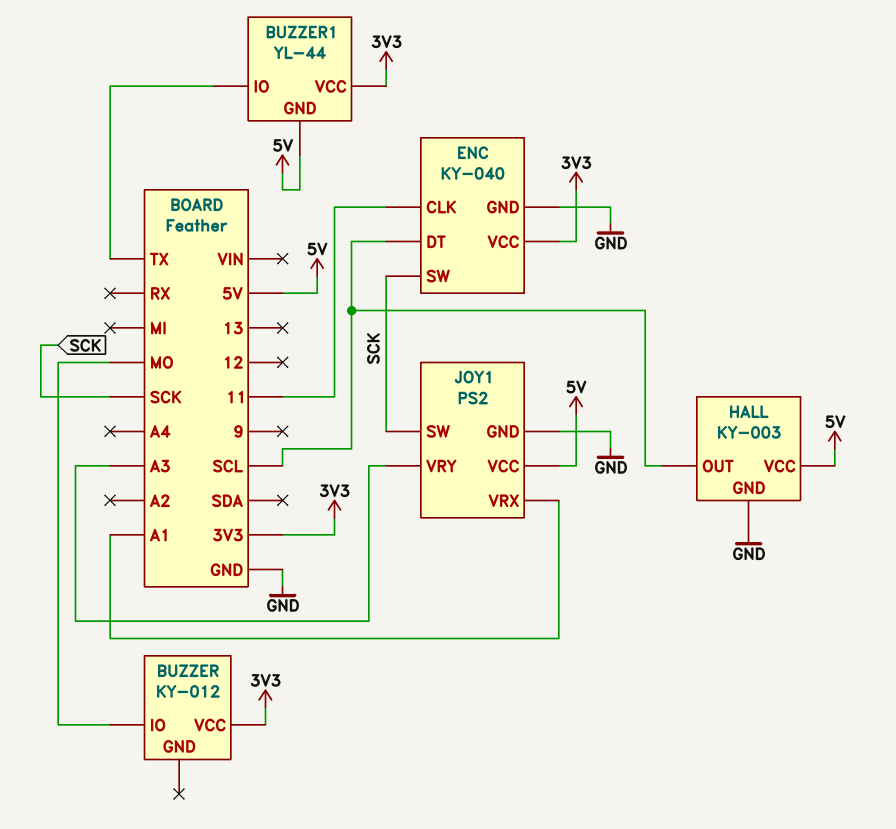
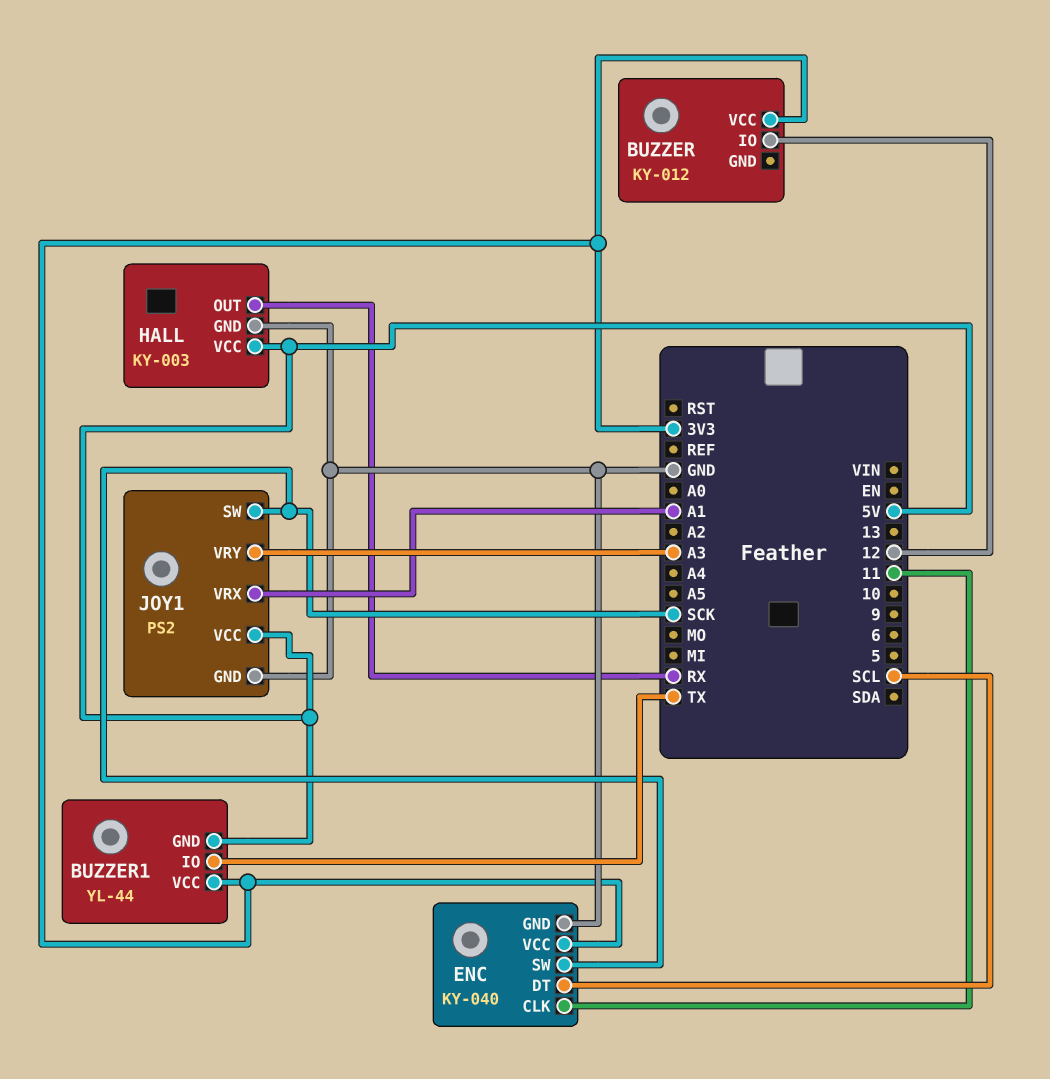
BUZZER pin IO: MO -> 12
HALL pin OUT: SCL -> RX

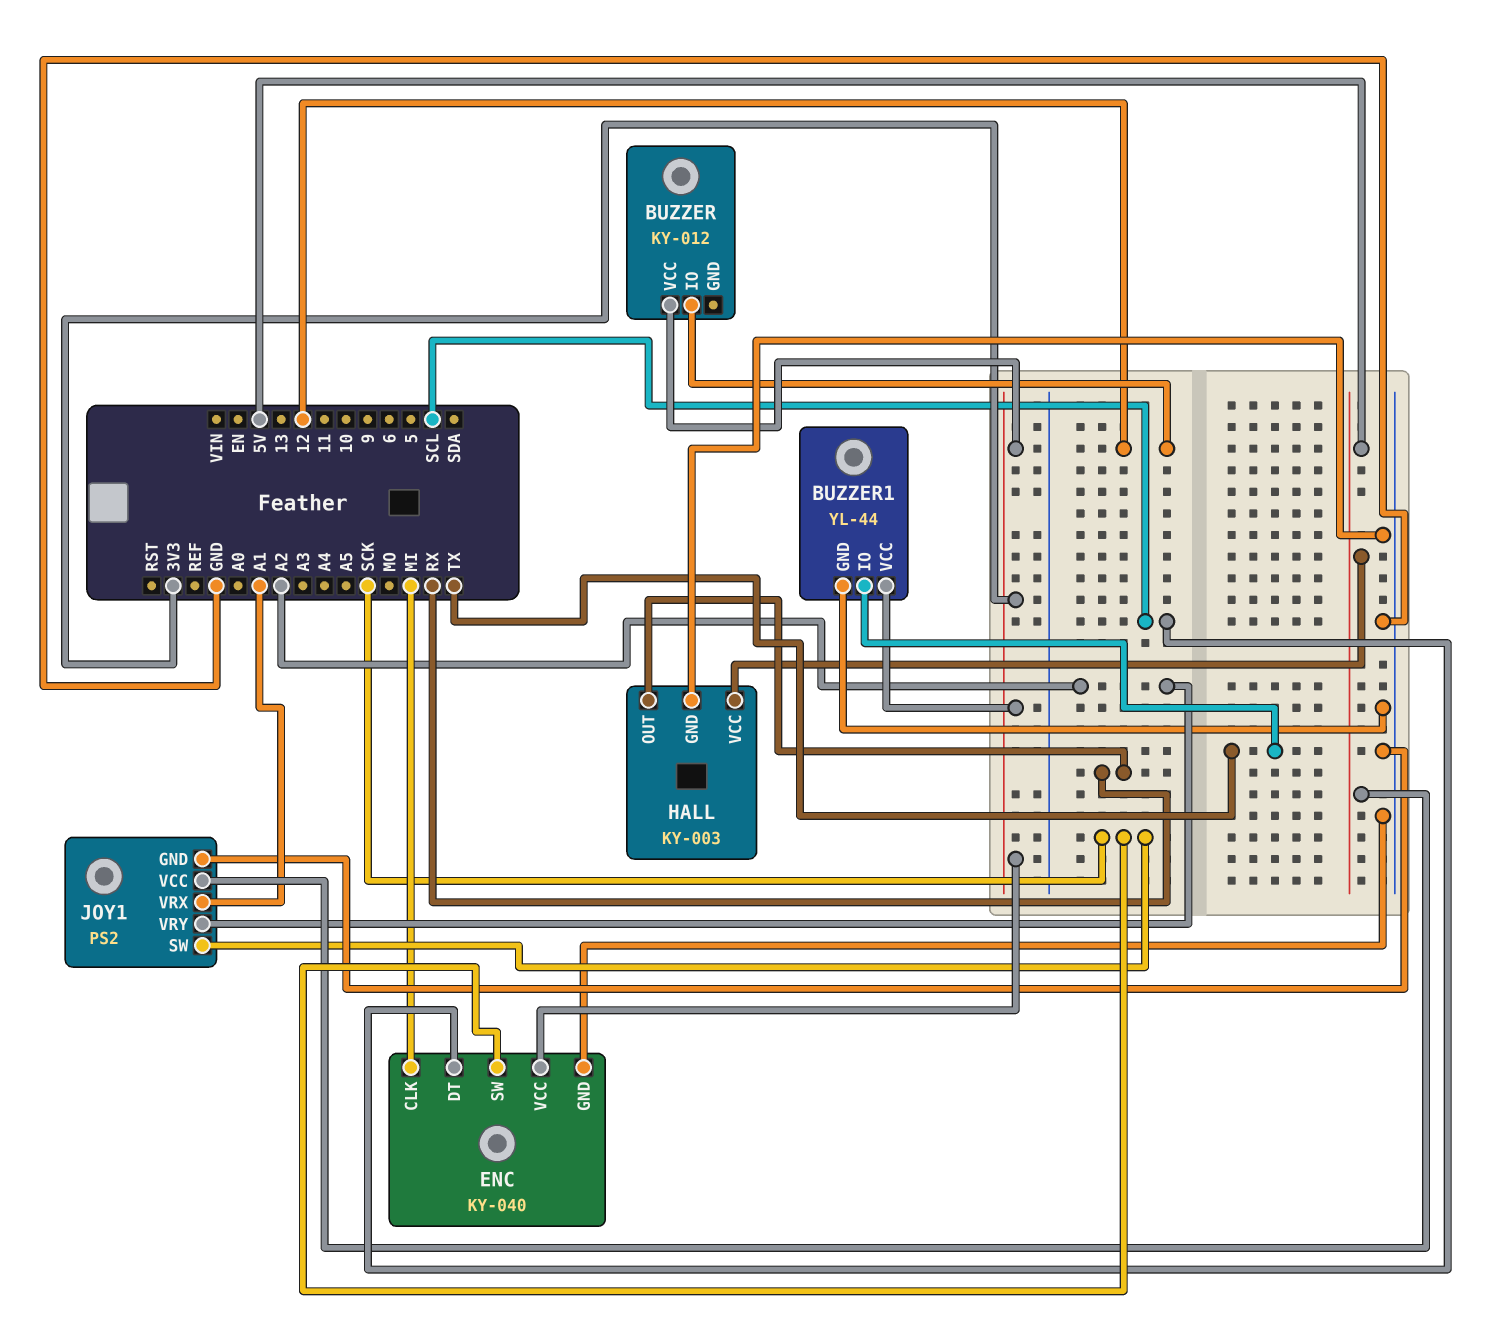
BUZZER1 pin GND: 5V -> GND
ENC pin CLK: 11 -> MI
JOY1 pin VRY: A3 -> A2

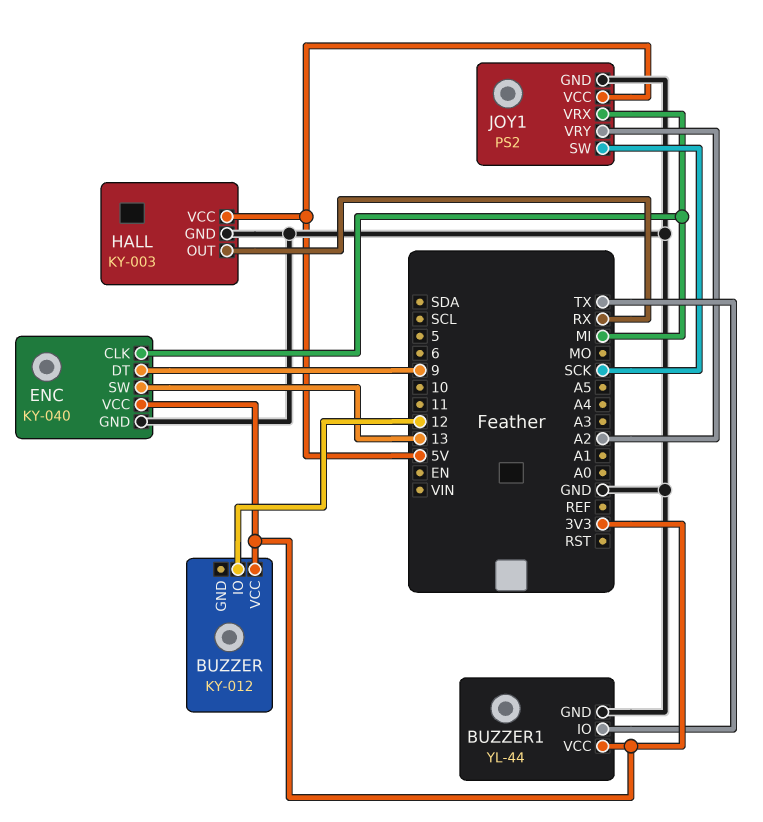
ENC pin DT: SCL -> 9
ENC pin SW: SCK -> 13
JOY1 pin VRX: A1 -> MI

